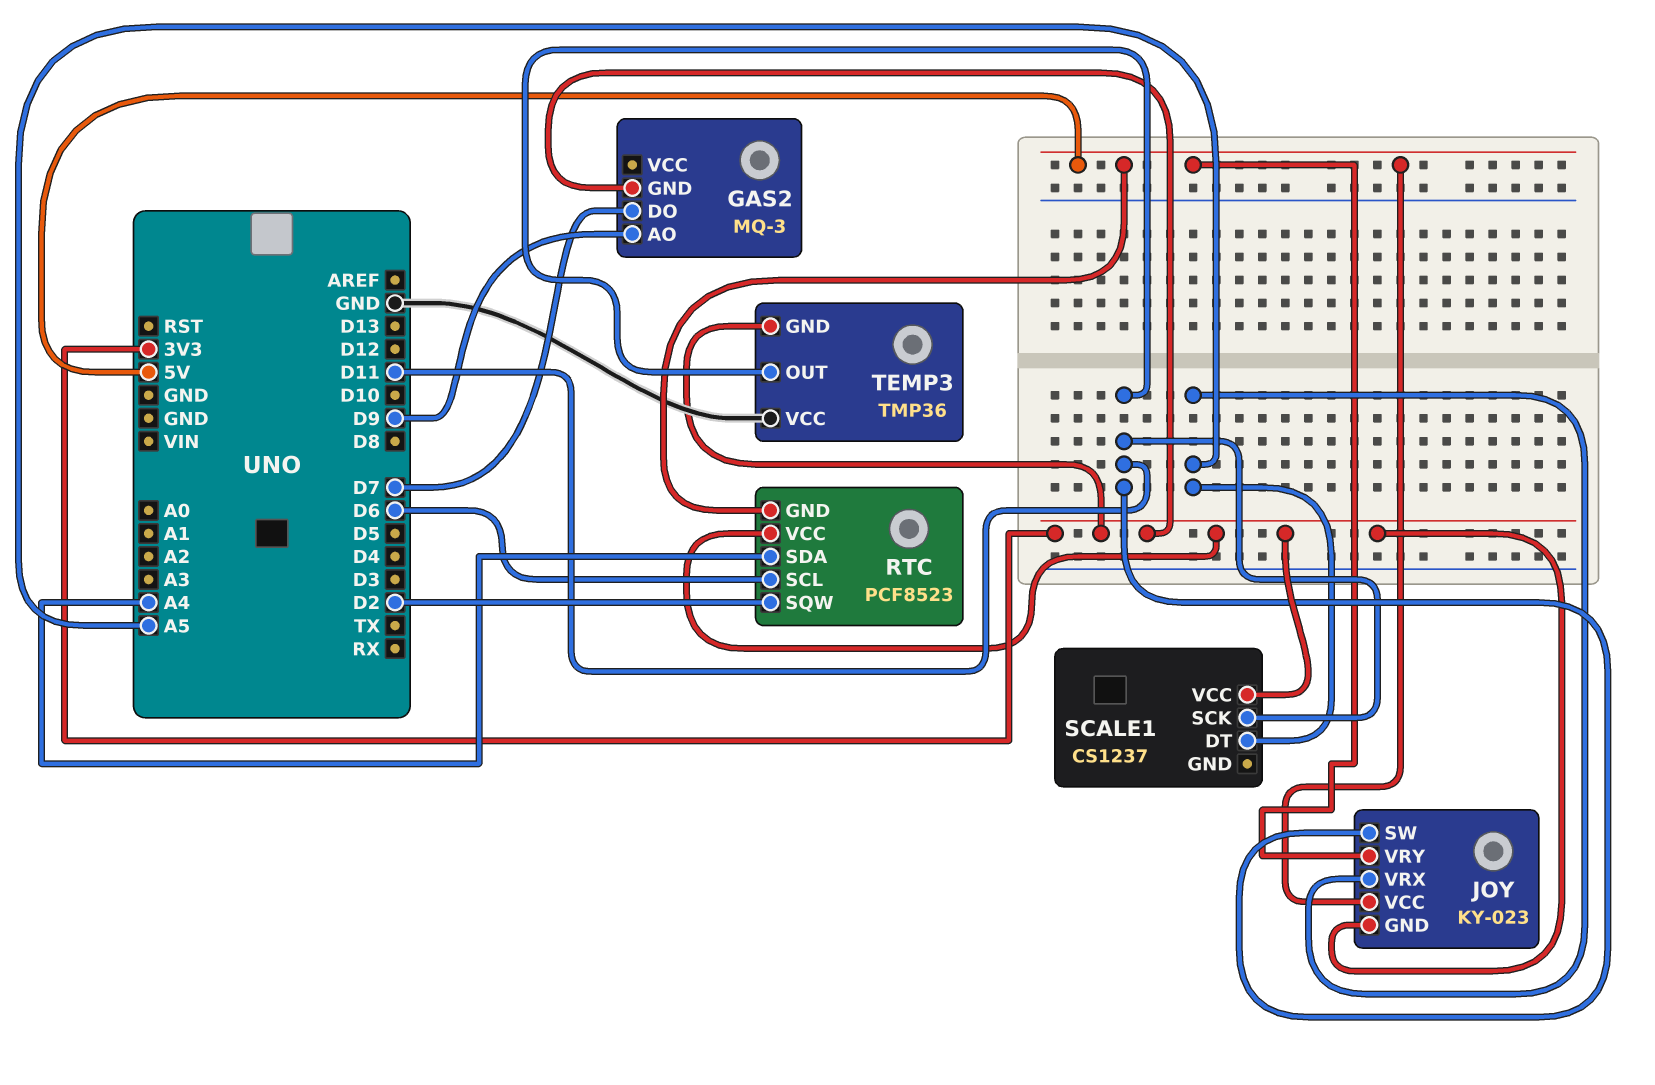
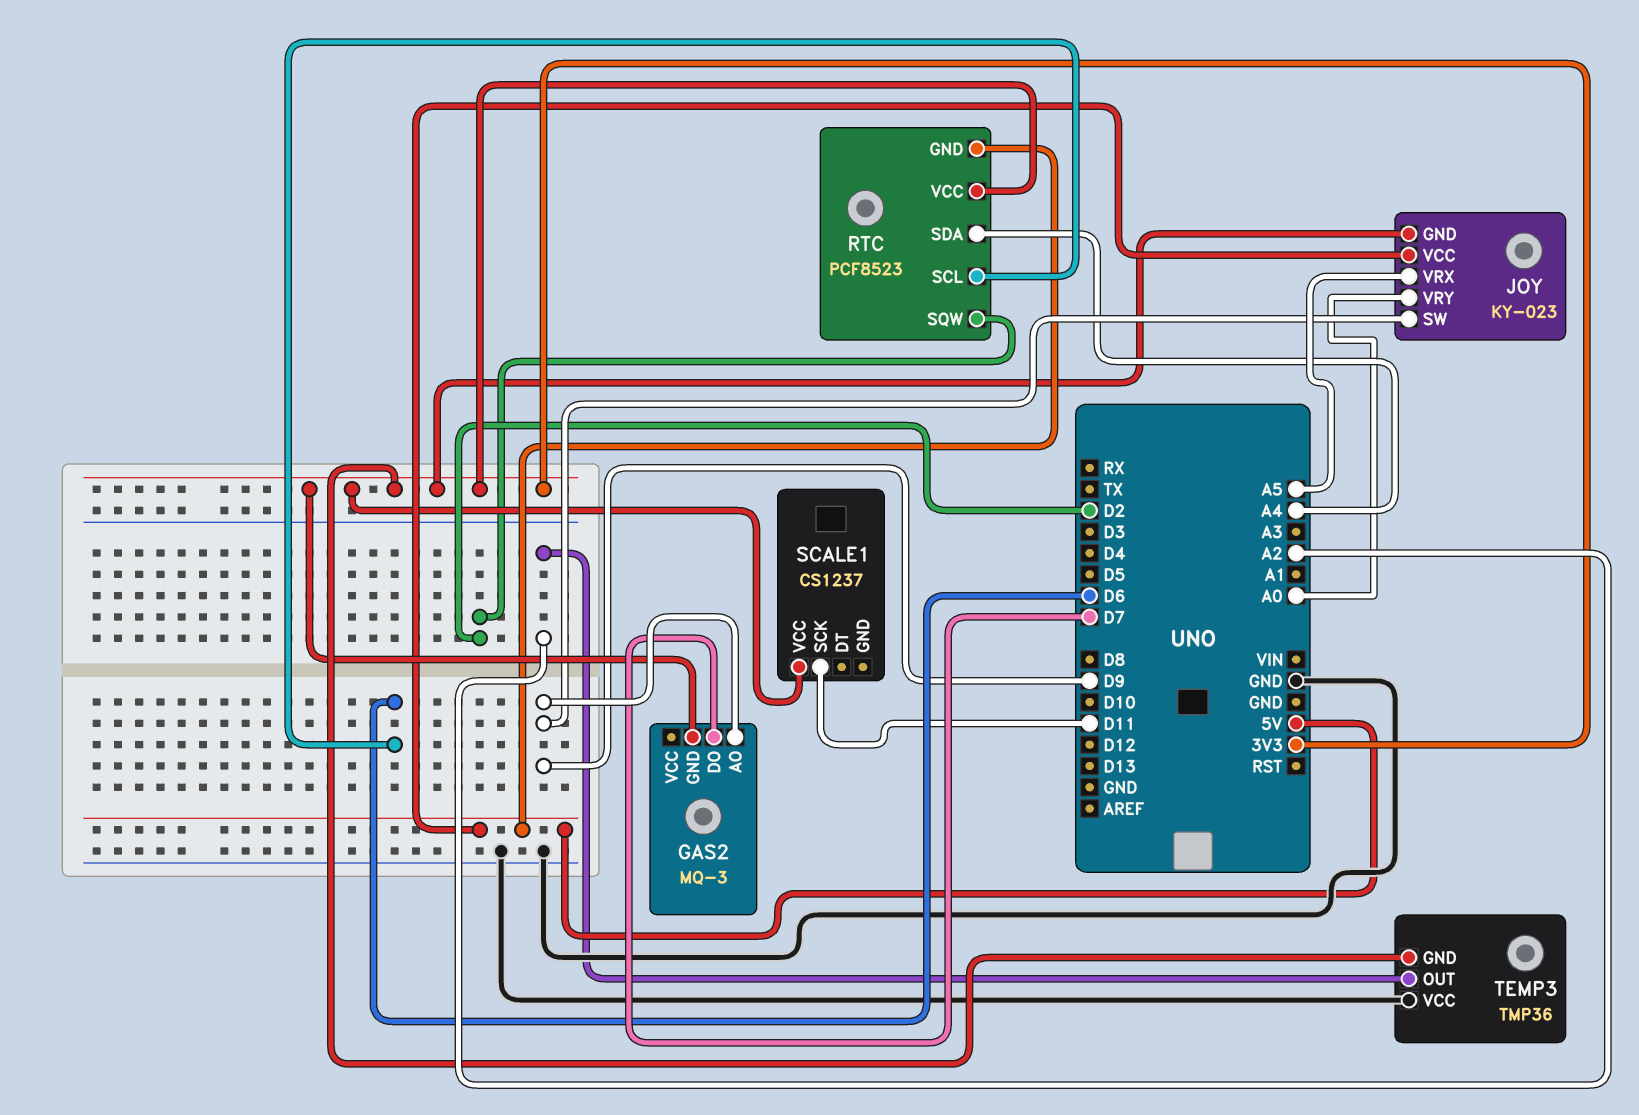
JOY pin SW: D11 -> D9
JOY pin VRY: 5V -> A0
SCALE1 pin DT: A5 -> none
TEMP3 pin OUT: D11 -> A2

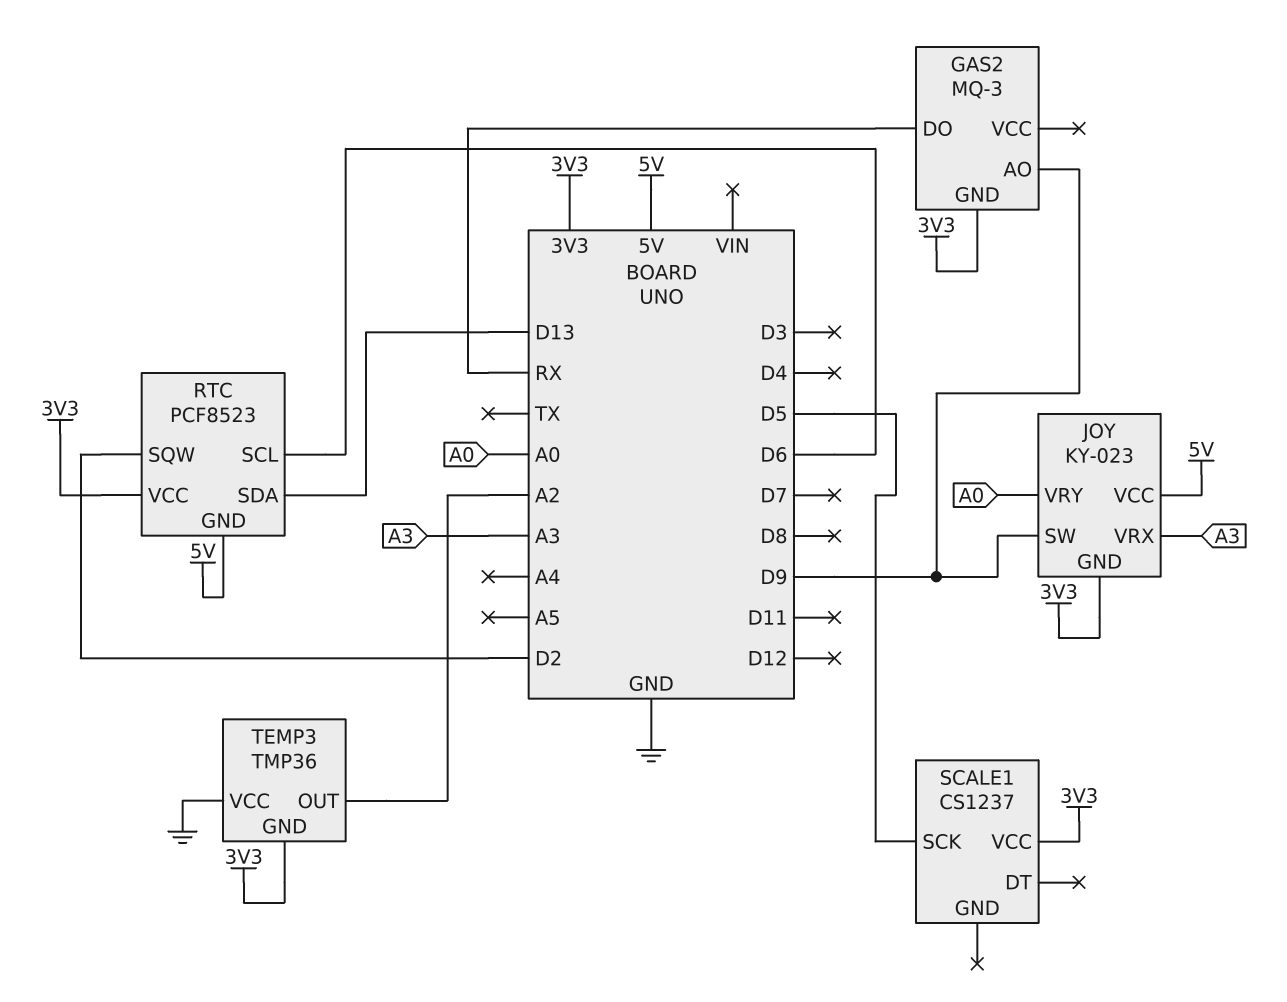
GAS2 pin DO: D7 -> RX
JOY pin VRX: A5 -> A3
RTC pin SDA: A4 -> D13
SCALE1 pin SCK: D11 -> D5

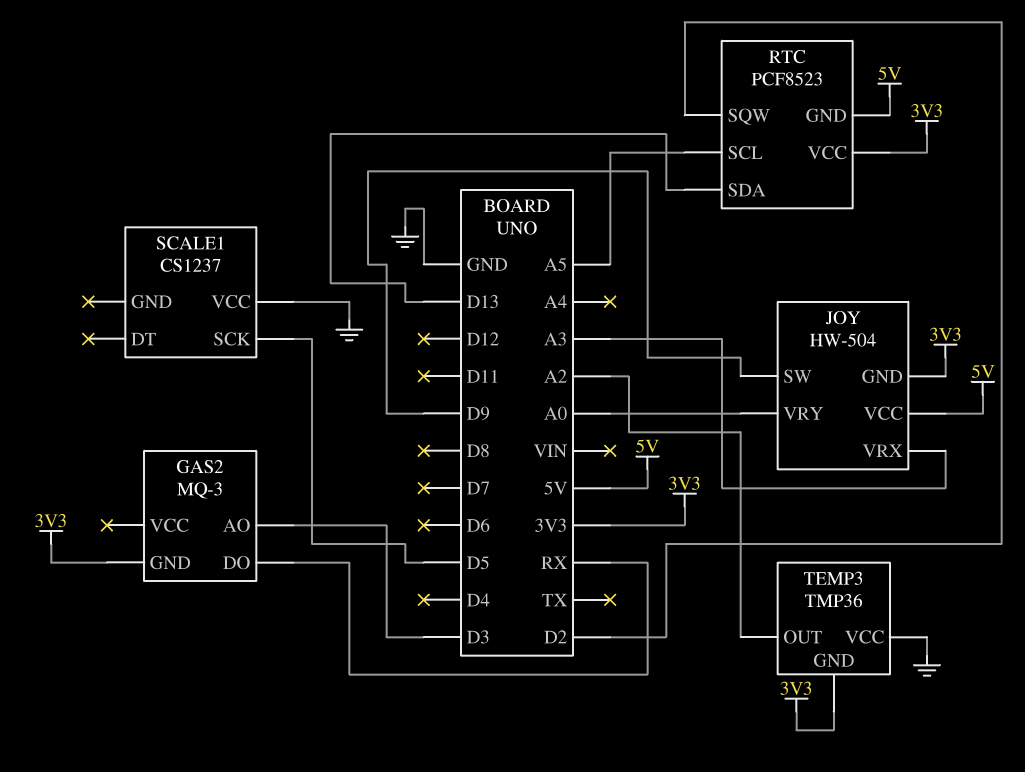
GAS2 pin AO: D9 -> D3
JOY: KY-023 -> HW-504
RTC pin SCL: D6 -> A5
SCALE1 pin VCC: 3V3 -> GND

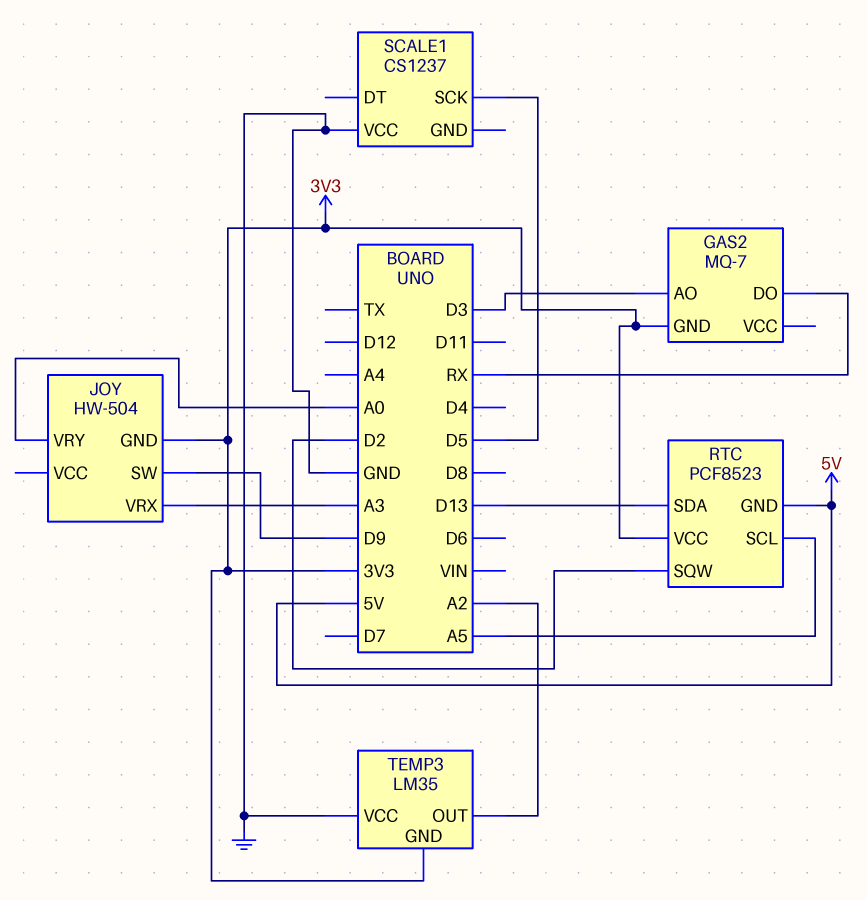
GAS2: MQ-3 -> MQ-7
JOY pin VCC: 5V -> none
TEMP3: TMP36 -> LM35

